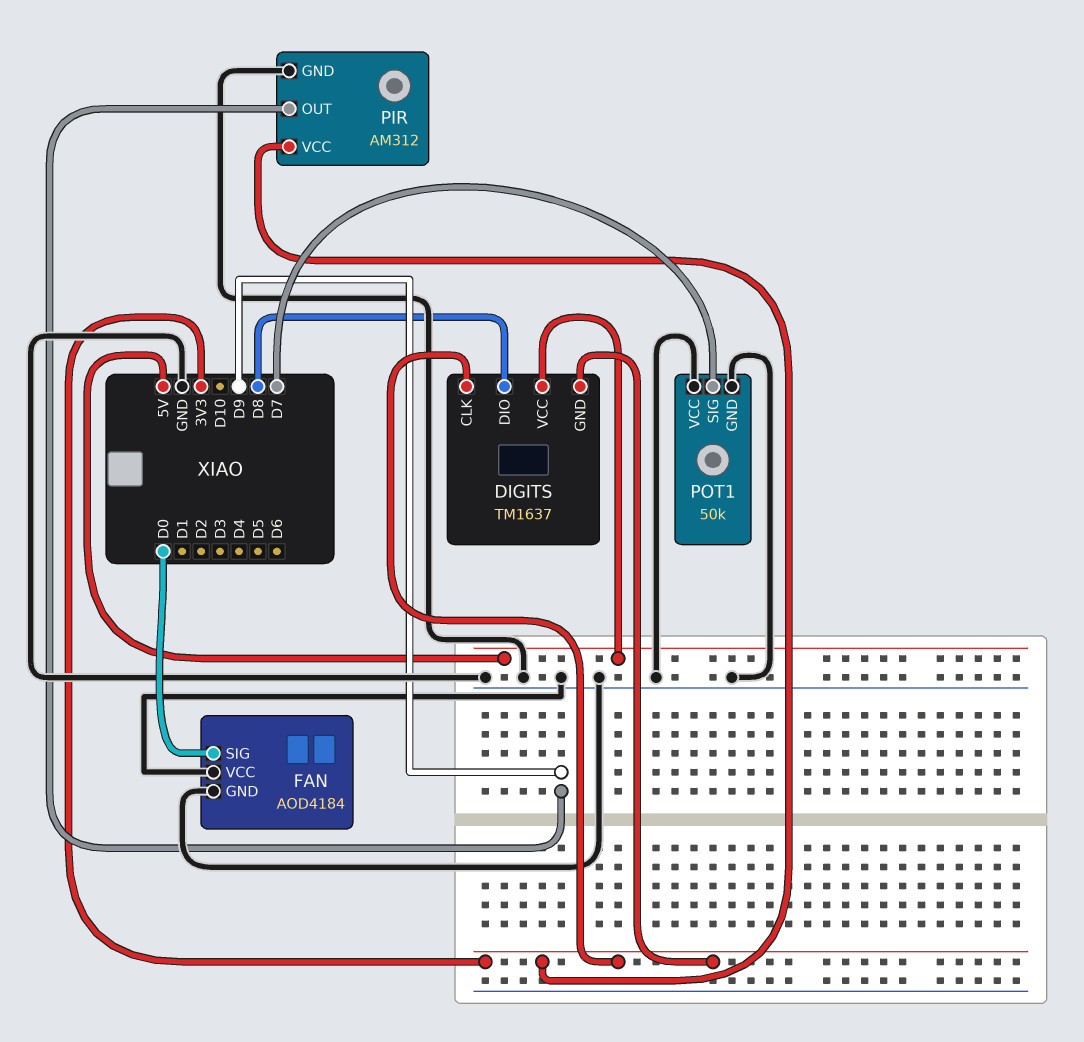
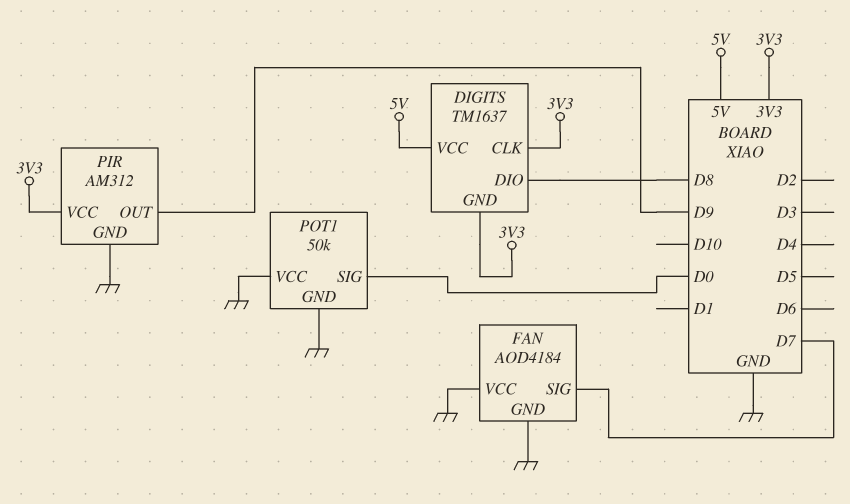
FAN pin SIG: D0 -> D7
POT1 pin SIG: D7 -> D0

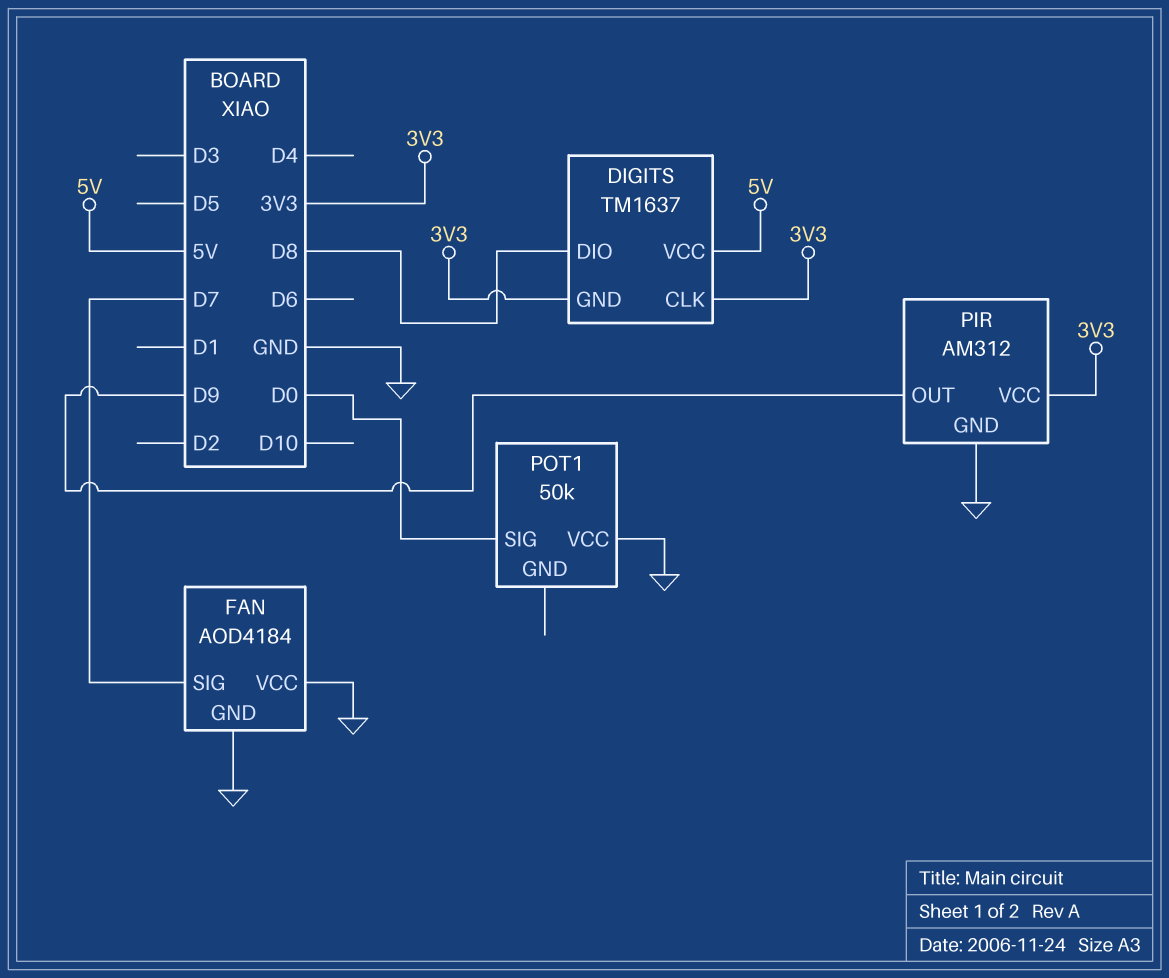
POT1 pin GND: GND -> none

